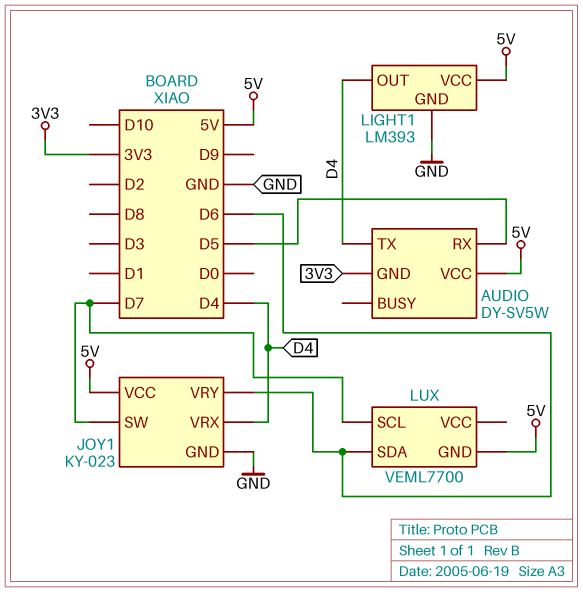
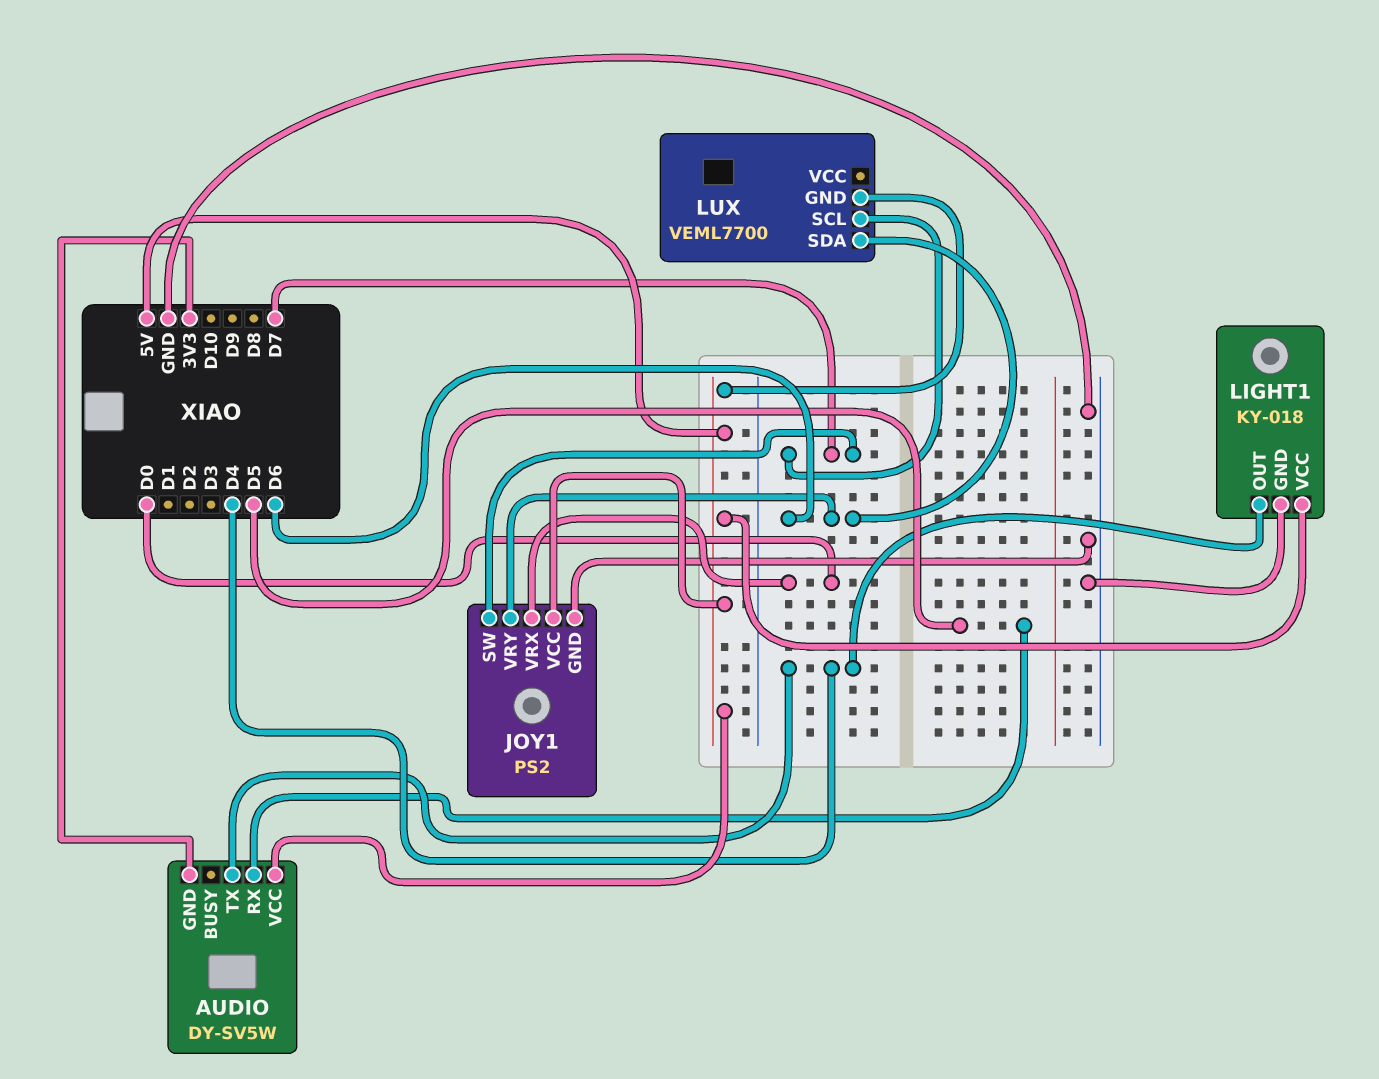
JOY1: KY-023 -> PS2
JOY1 pin VRX: D4 -> D0
LIGHT1: LM393 -> KY-018

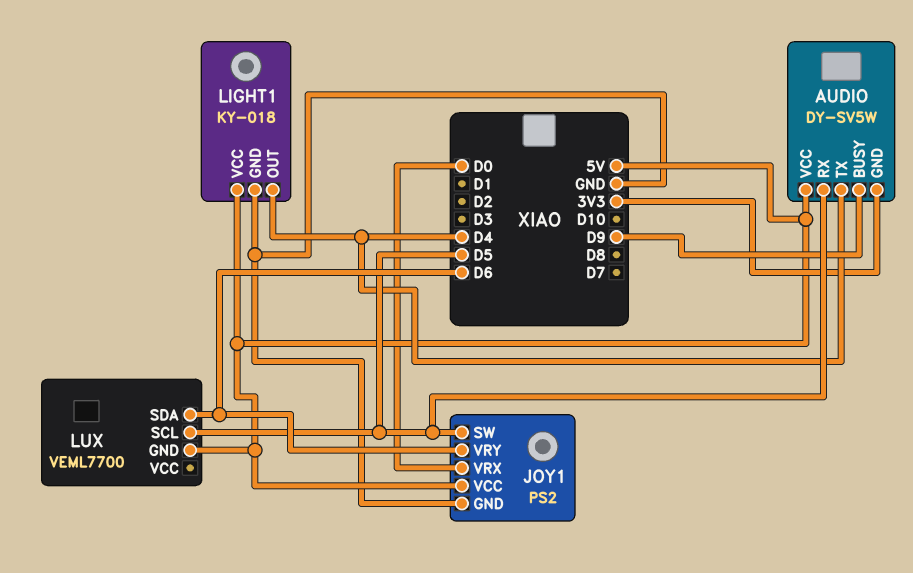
AUDIO pin BUSY: none -> D9
JOY1 pin SW: D7 -> D5
LUX pin SCL: D7 -> D5

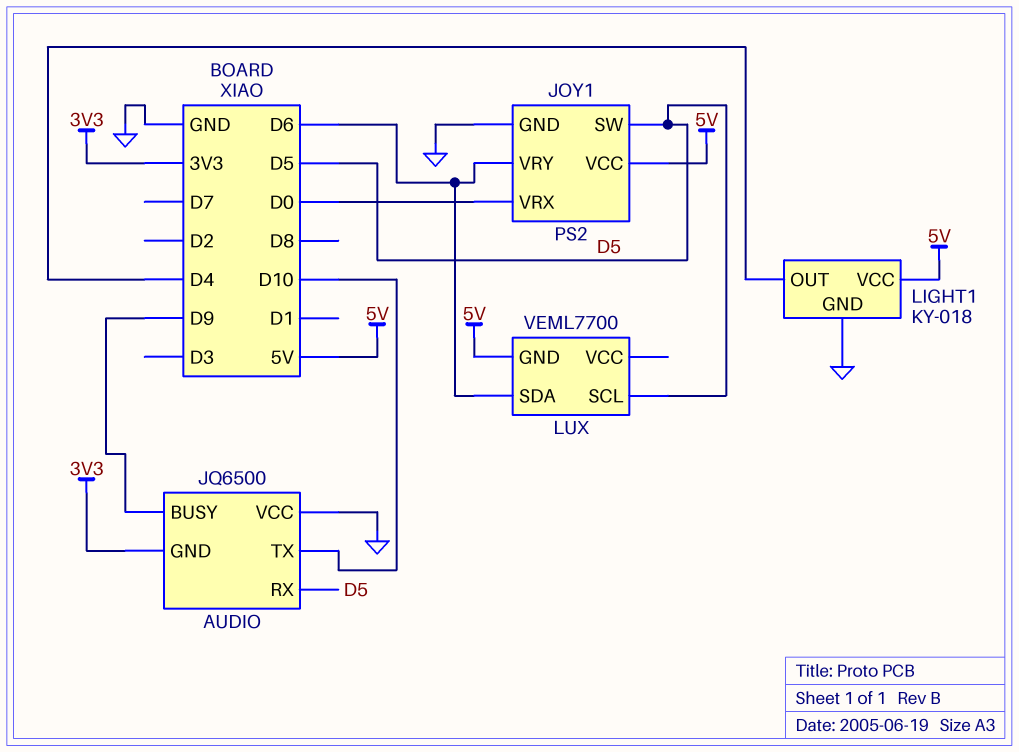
AUDIO: DY-SV5W -> JQ6500
AUDIO pin TX: D4 -> D10
AUDIO pin VCC: 5V -> GND

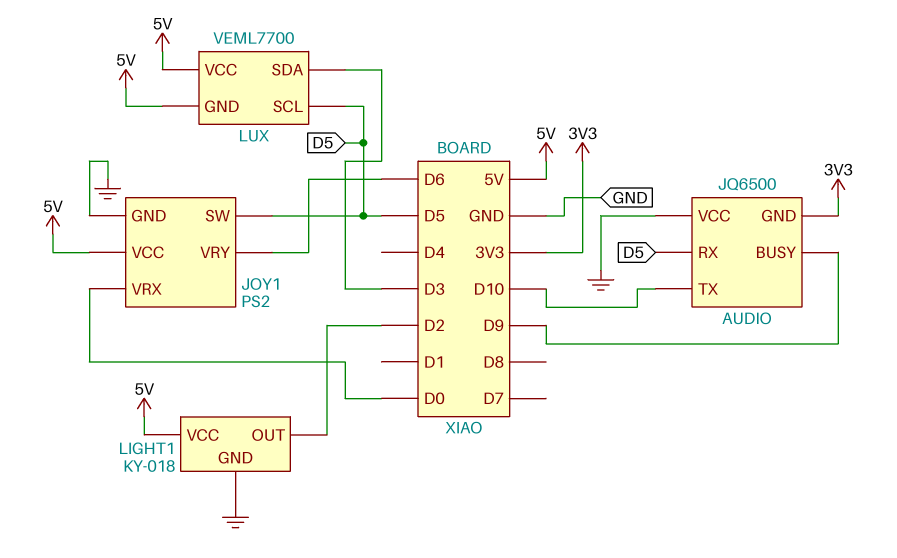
LIGHT1 pin OUT: D4 -> D2
LUX pin SDA: D6 -> D3
LUX pin VCC: none -> 5V

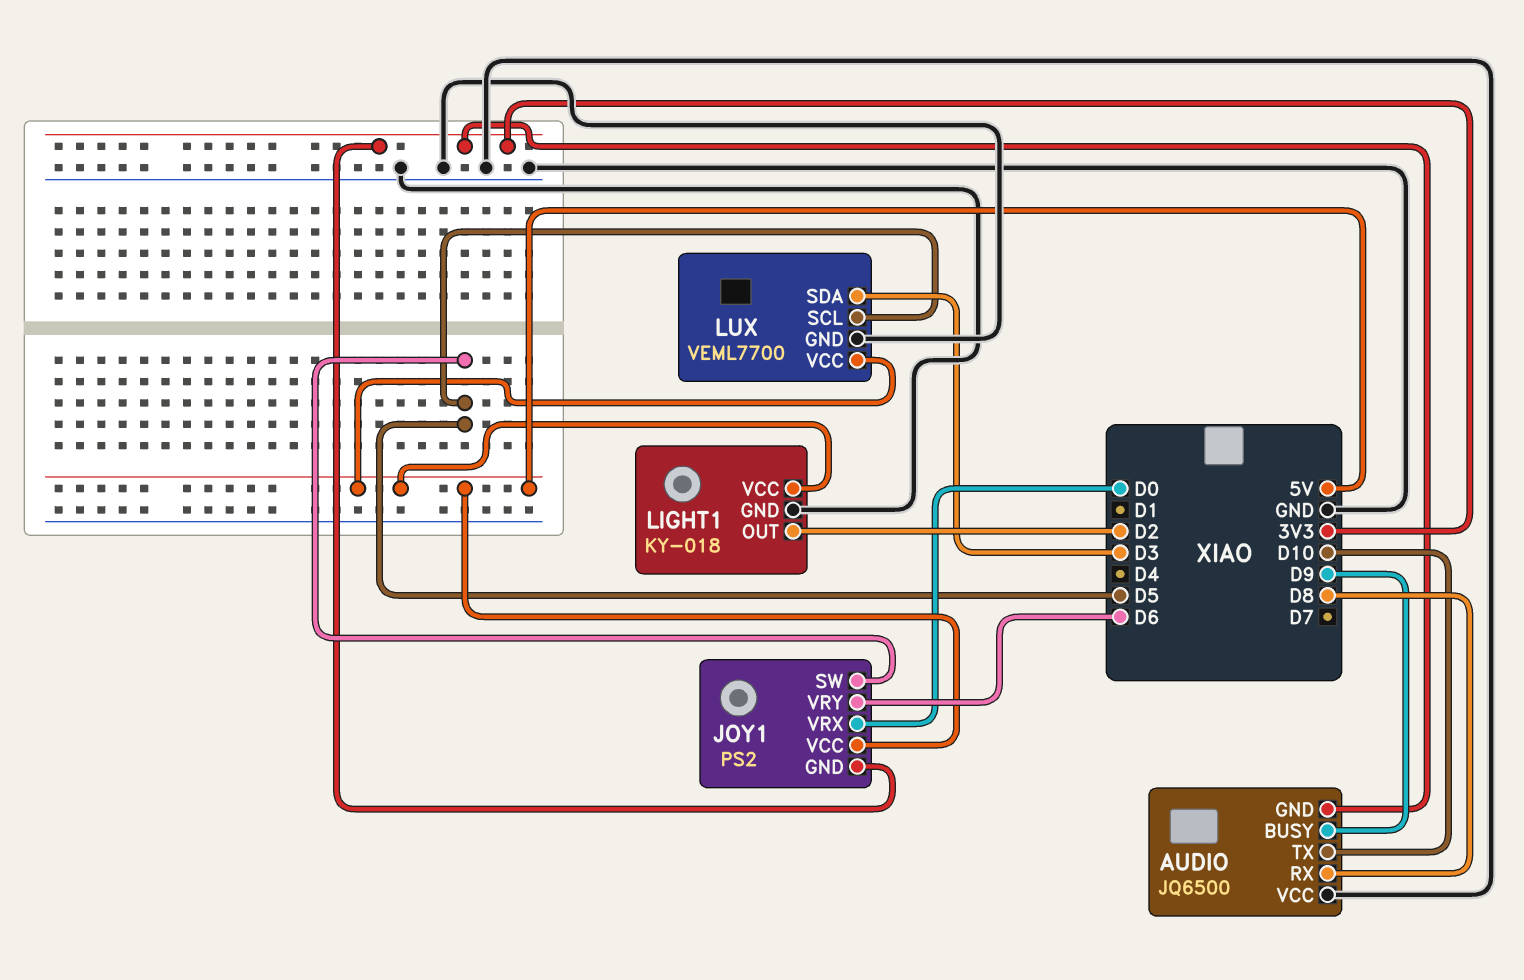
AUDIO pin RX: D5 -> D8
JOY1 pin GND: GND -> 3V3
LUX pin GND: 5V -> GND

